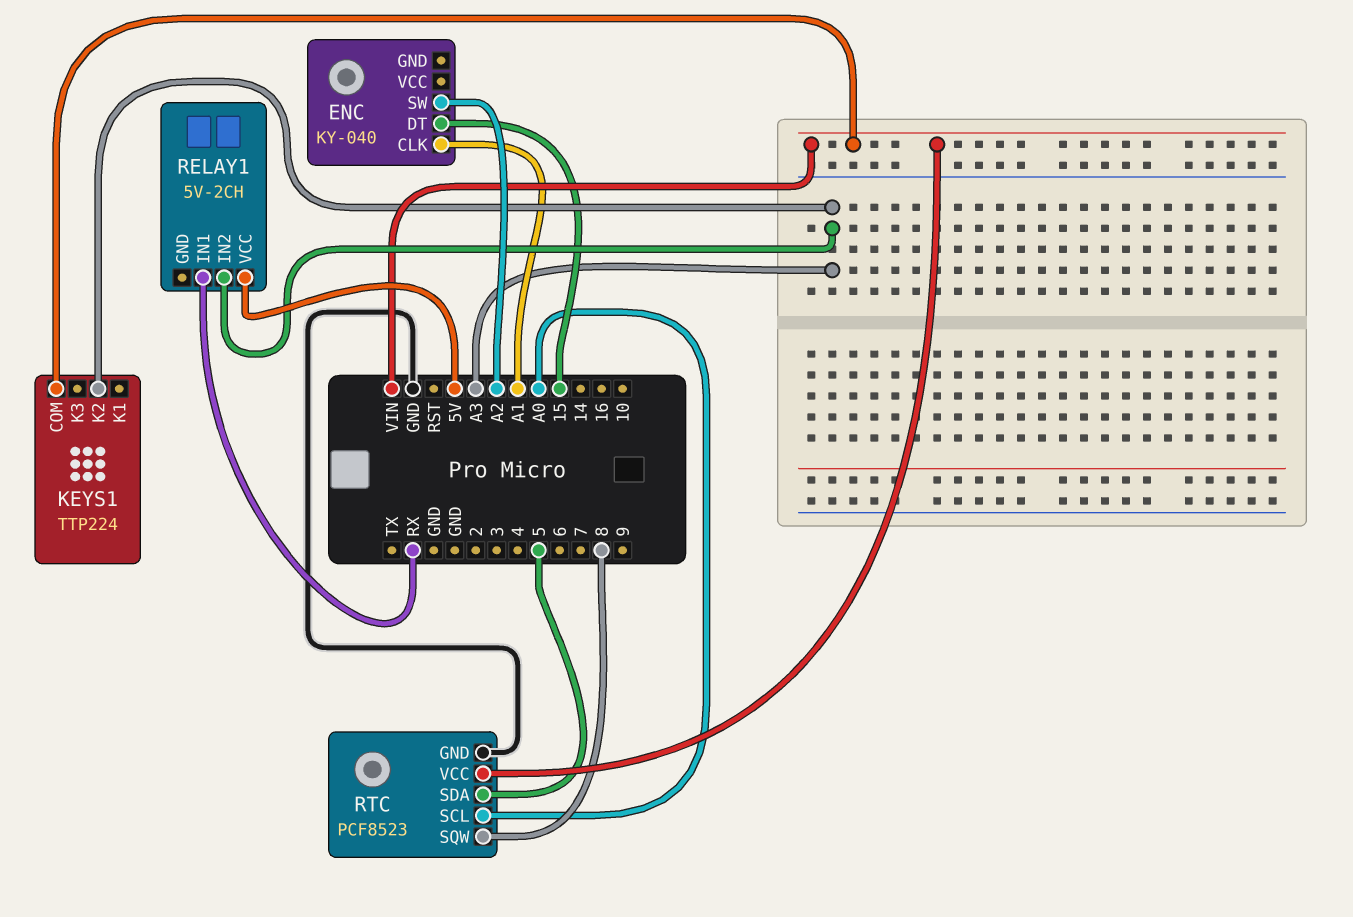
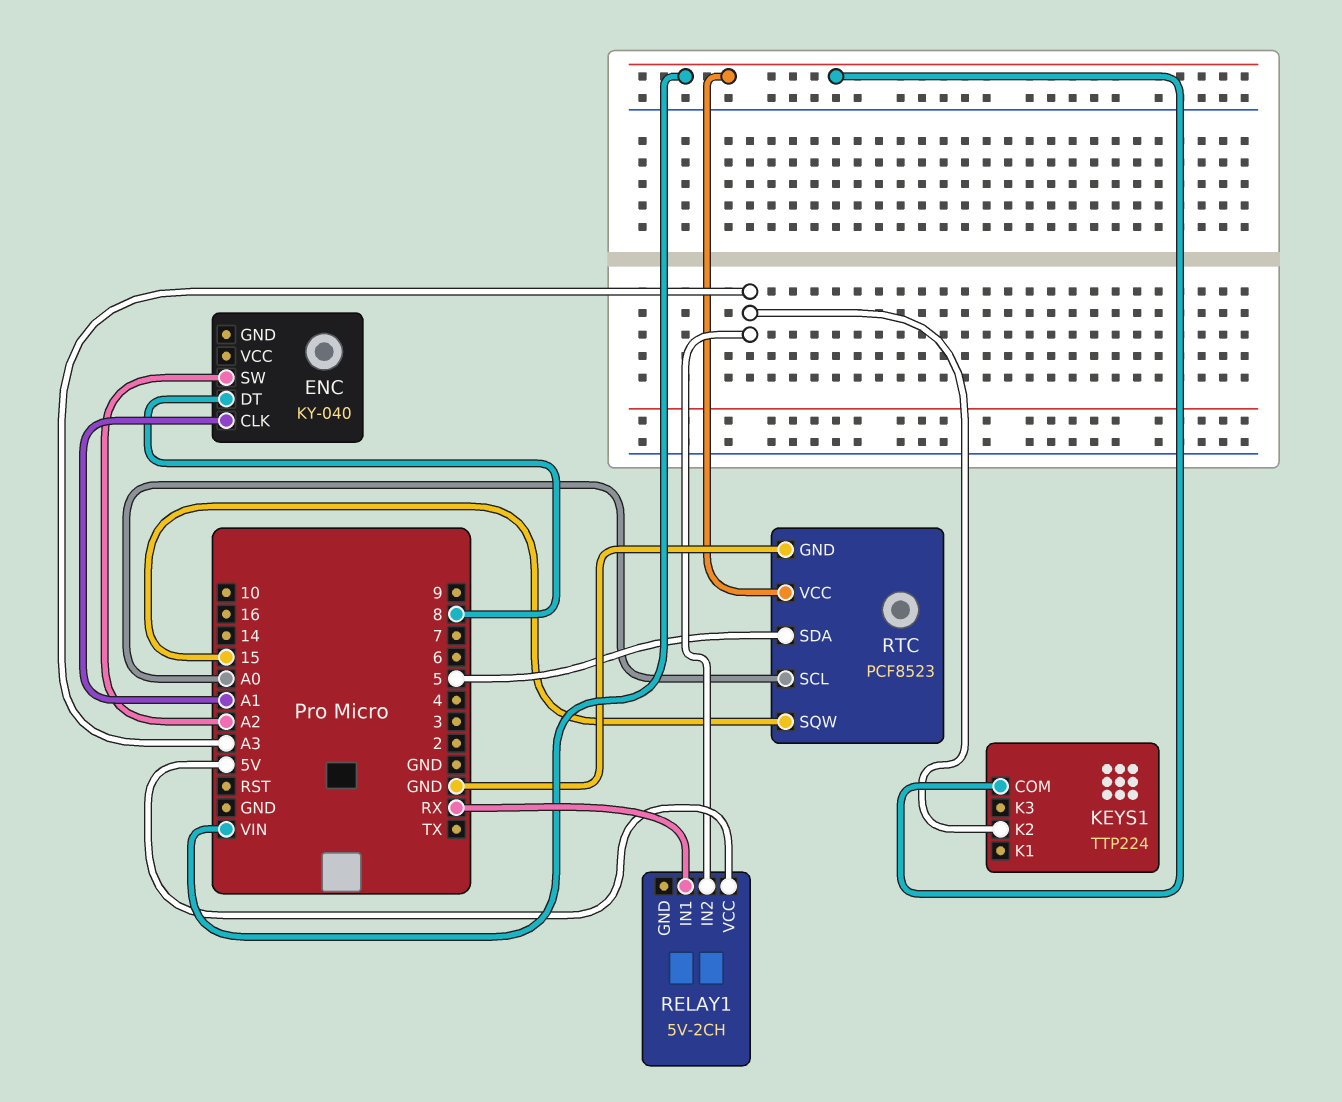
ENC pin DT: 15 -> 8
RTC pin SQW: 8 -> 15

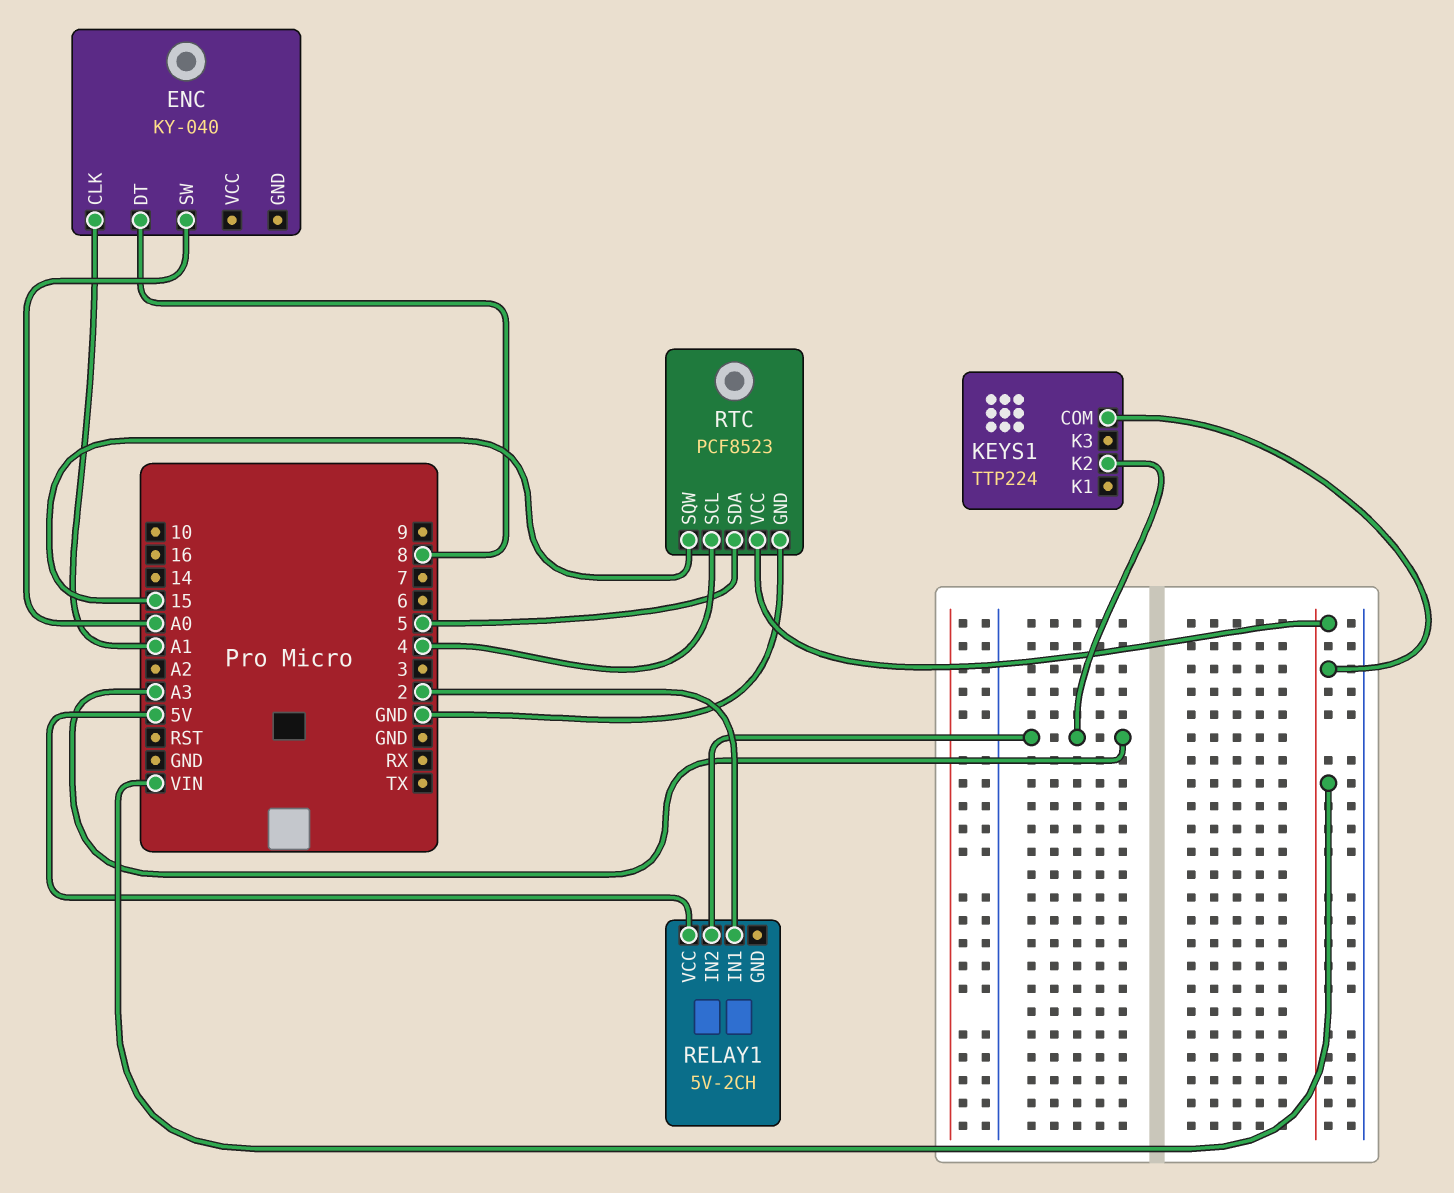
ENC pin SW: A2 -> A0
RELAY1 pin IN1: RX -> 2
RTC pin SCL: A0 -> 4

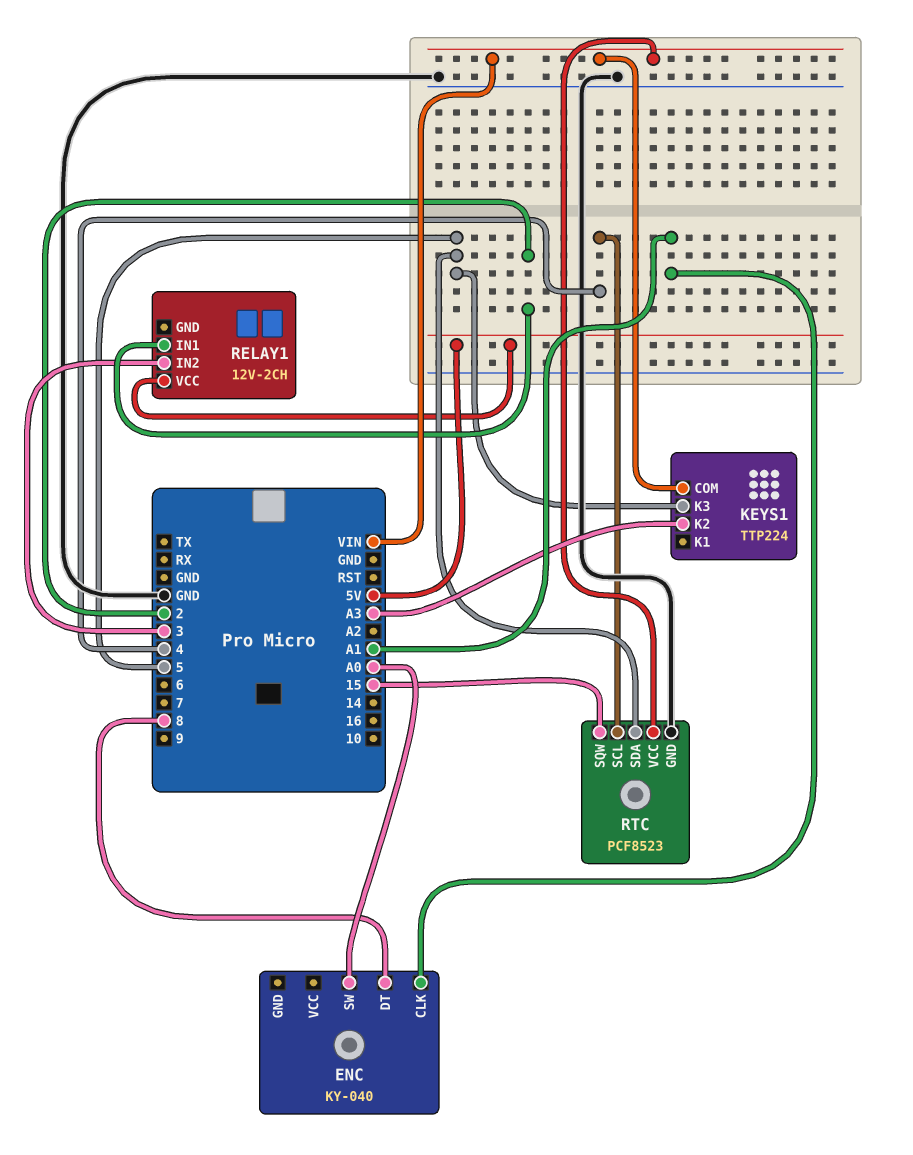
KEYS1 pin K3: none -> 5
RELAY1: 5V-2CH -> 12V-2CH
RELAY1 pin IN2: A3 -> 3

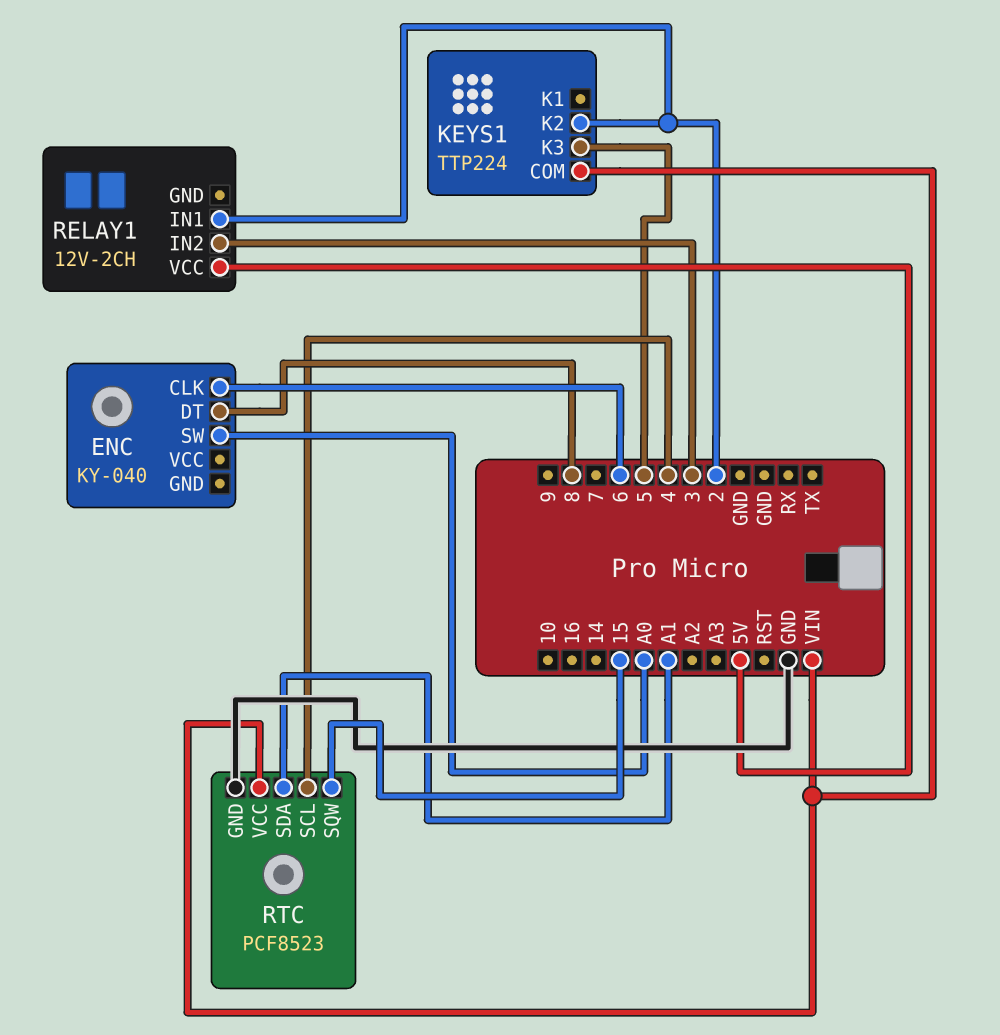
ENC pin CLK: A1 -> 6
KEYS1 pin K2: A3 -> 2
RTC pin SDA: 5 -> A1

